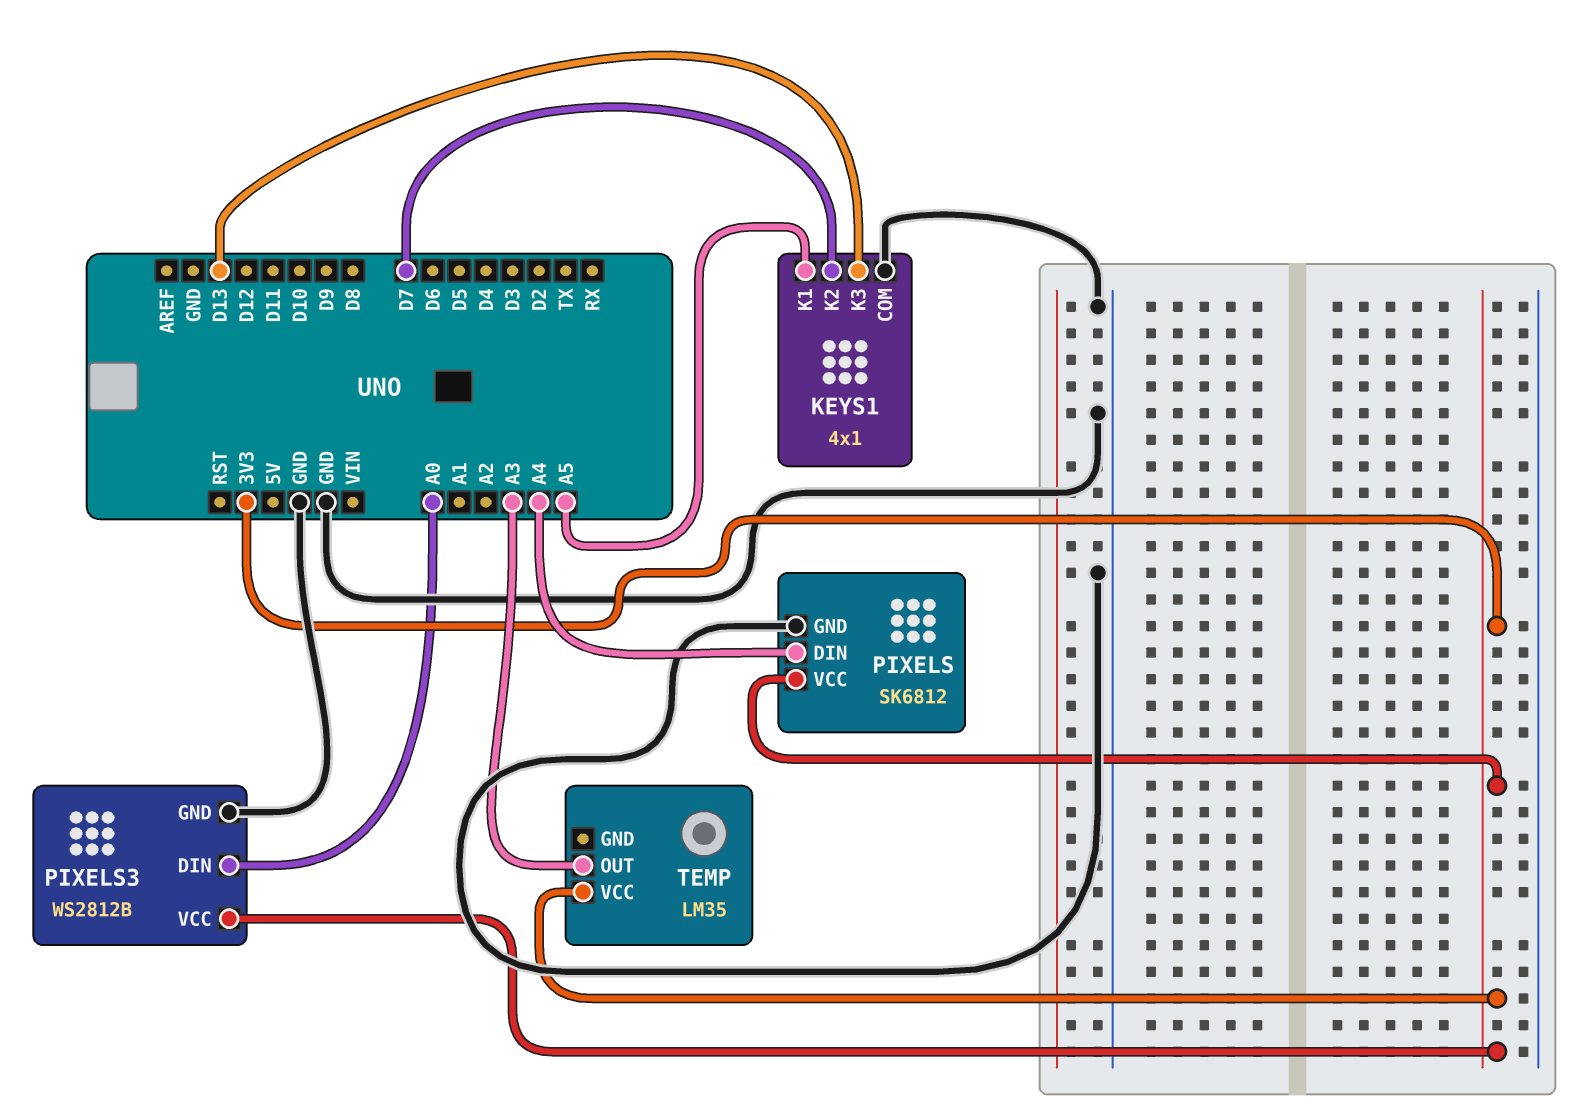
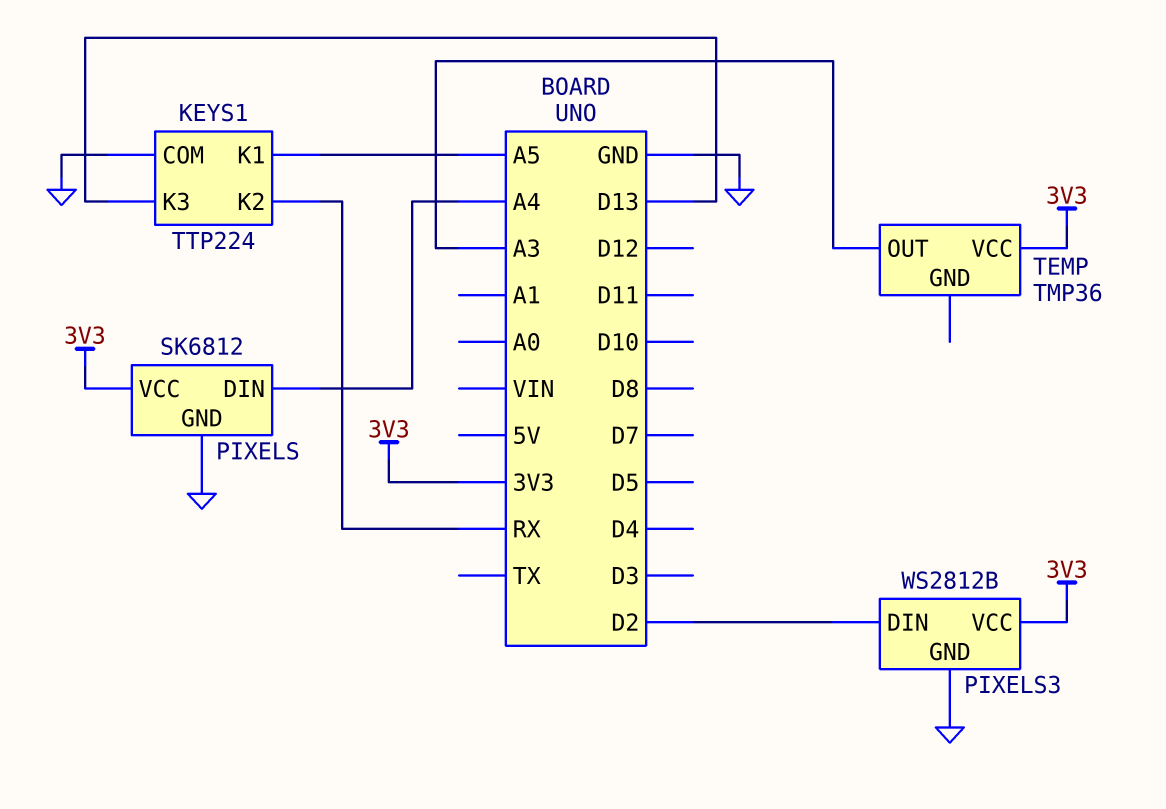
KEYS1: 4x1 -> TTP224
KEYS1 pin K2: D7 -> RX
PIXELS3 pin DIN: A0 -> D2
TEMP: LM35 -> TMP36

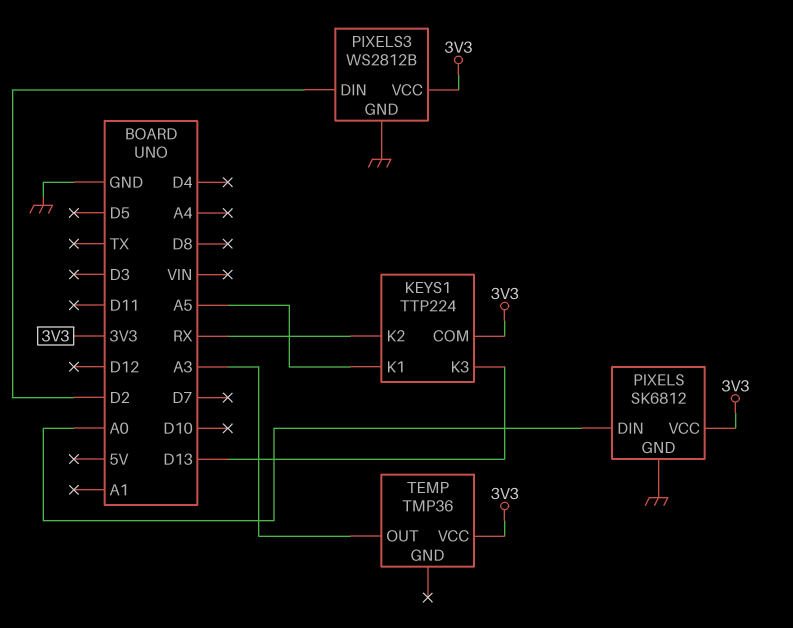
KEYS1 pin COM: GND -> 3V3
PIXELS pin DIN: A4 -> A0

